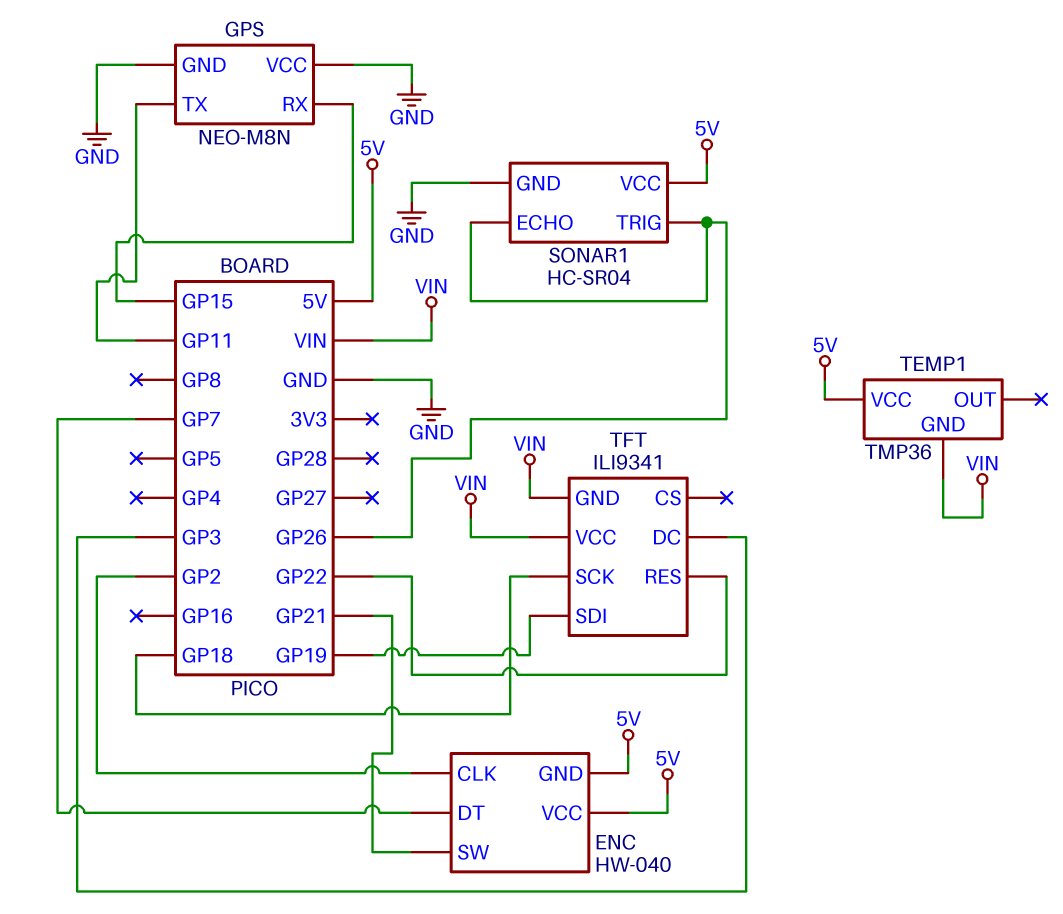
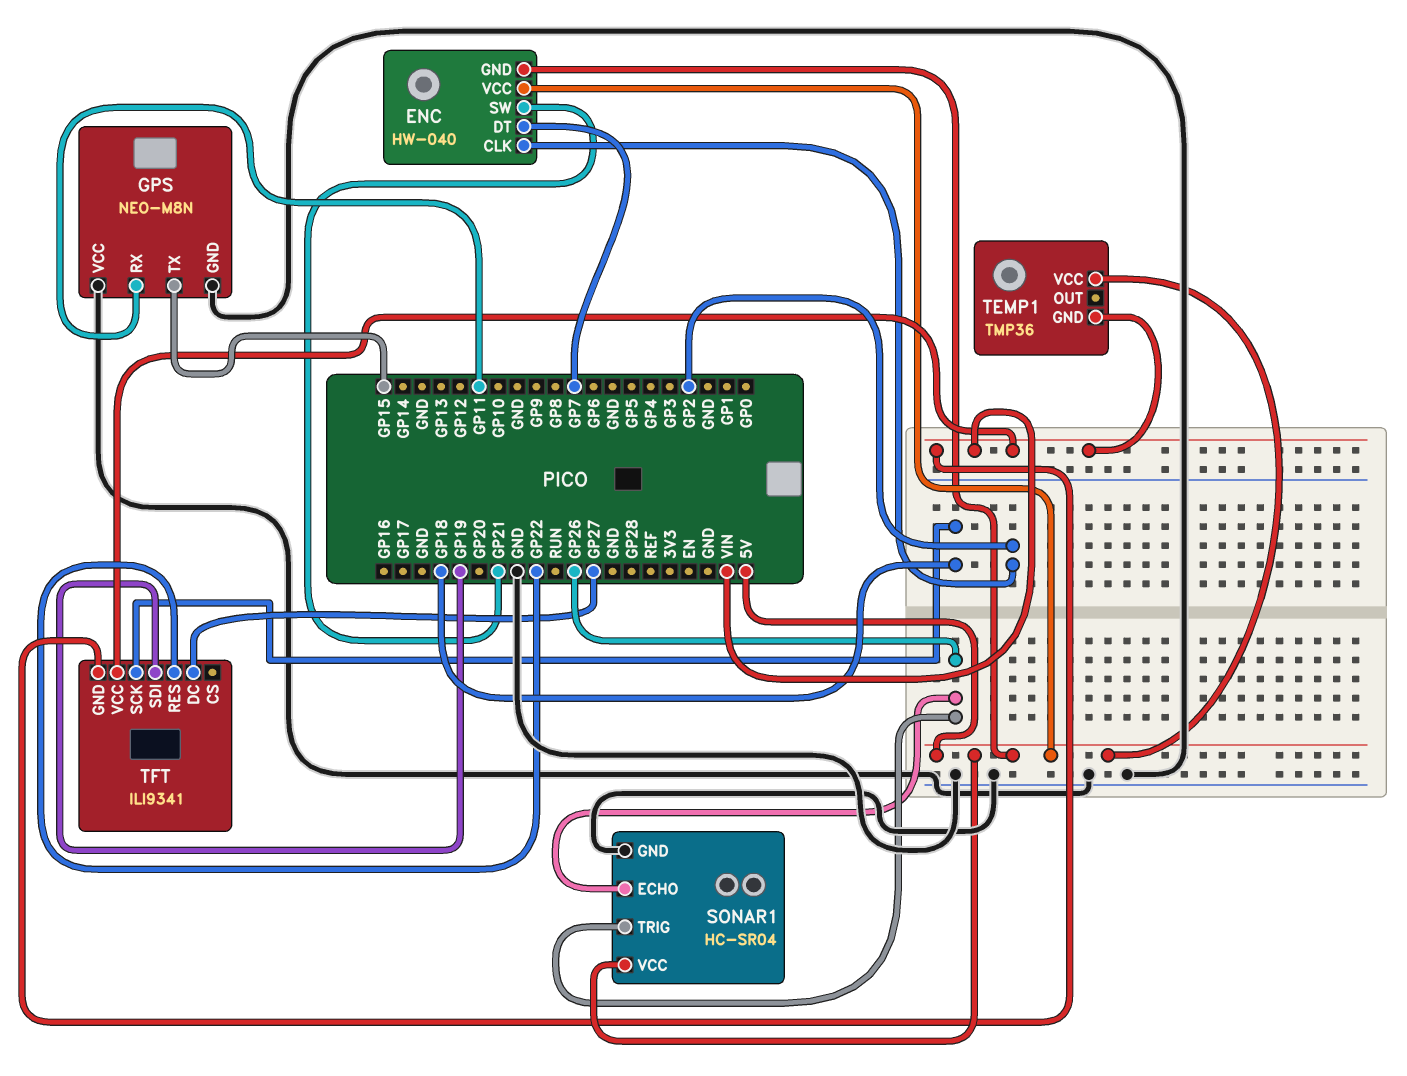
GPS pin RX: GP15 -> GP11
GPS pin TX: GP11 -> GP15
TFT pin DC: GP3 -> GP27

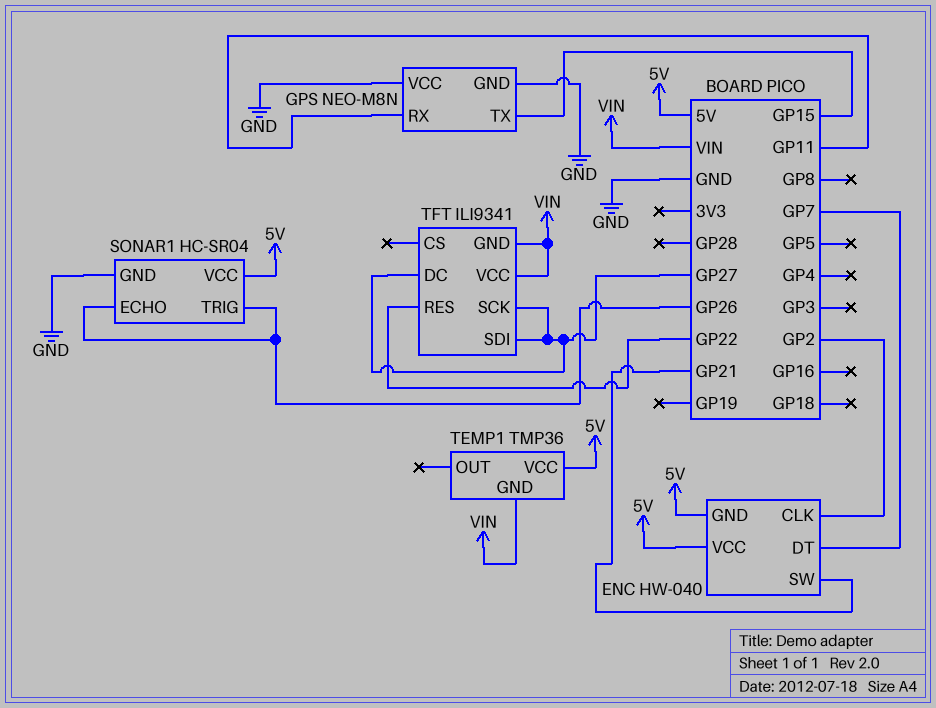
TFT pin SCK: GP18 -> GP27
TFT pin SDI: GP19 -> GP27

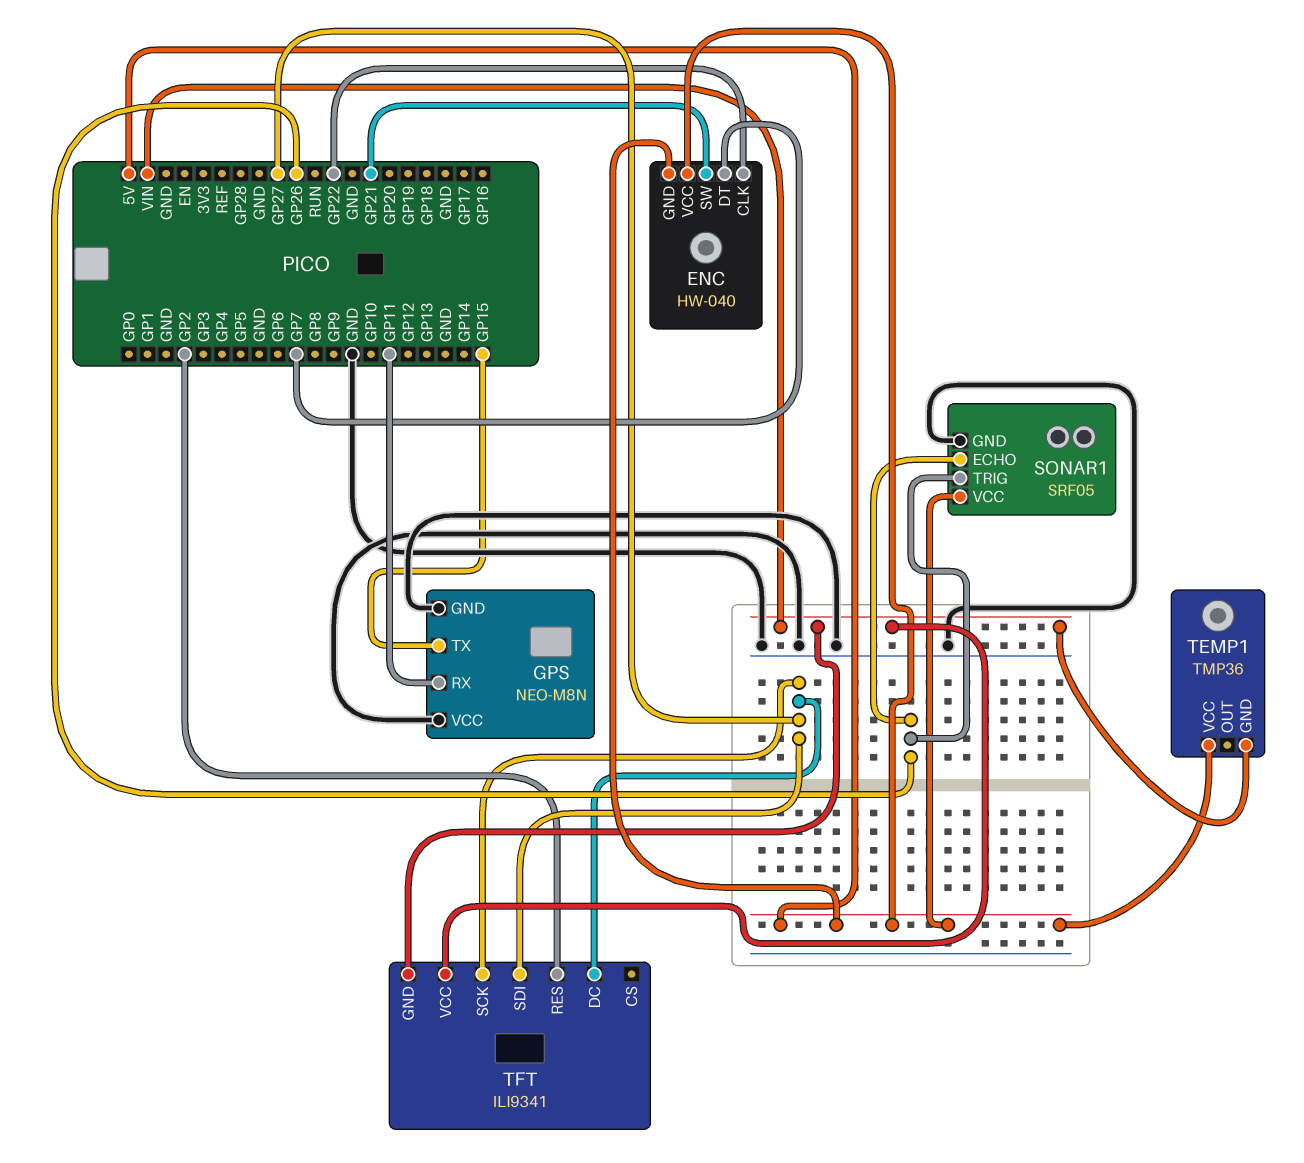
ENC pin CLK: GP2 -> GP22
SONAR1: HC-SR04 -> SRF05
TFT pin RES: GP22 -> GP2

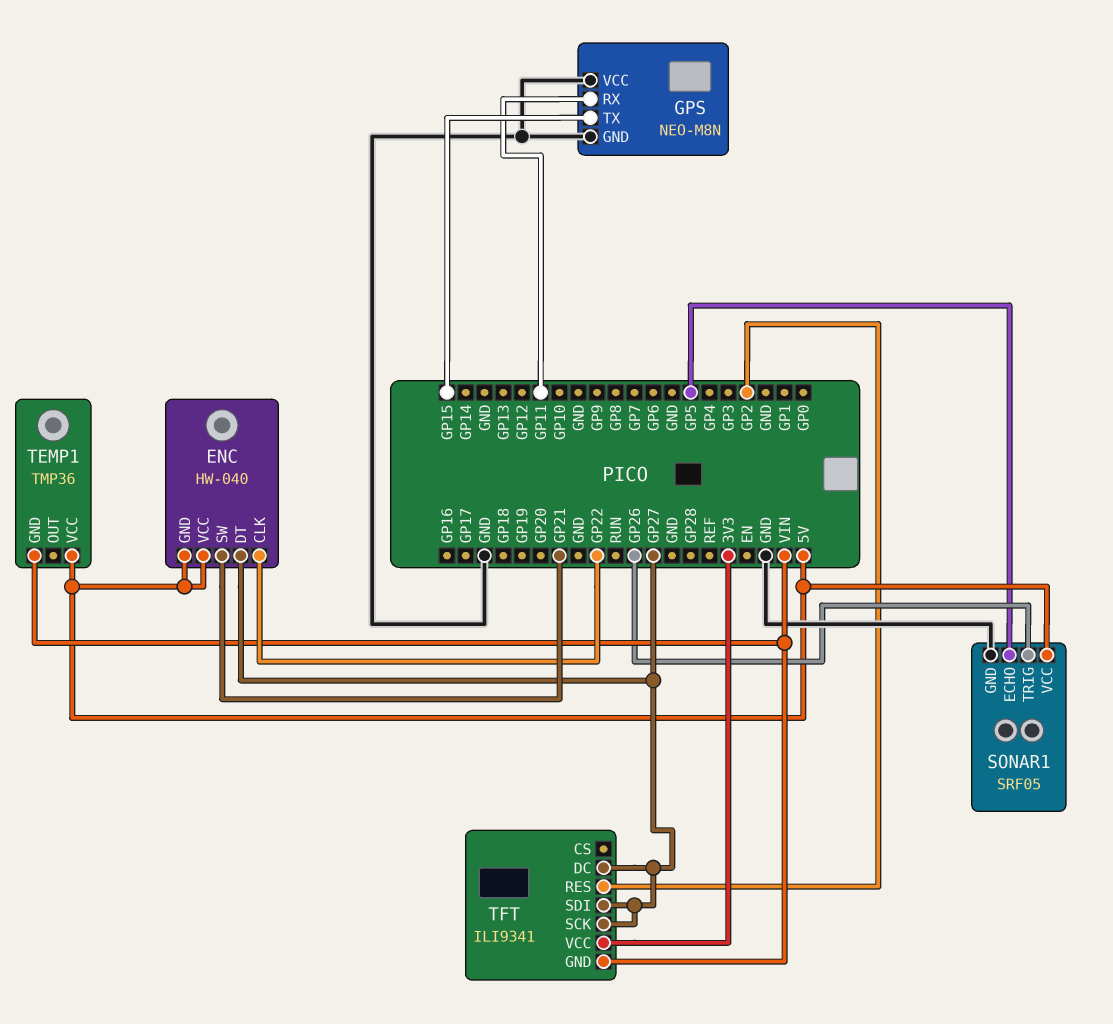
ENC pin DT: GP7 -> GP27
SONAR1 pin ECHO: GP26 -> GP5
TFT pin VCC: VIN -> 3V3

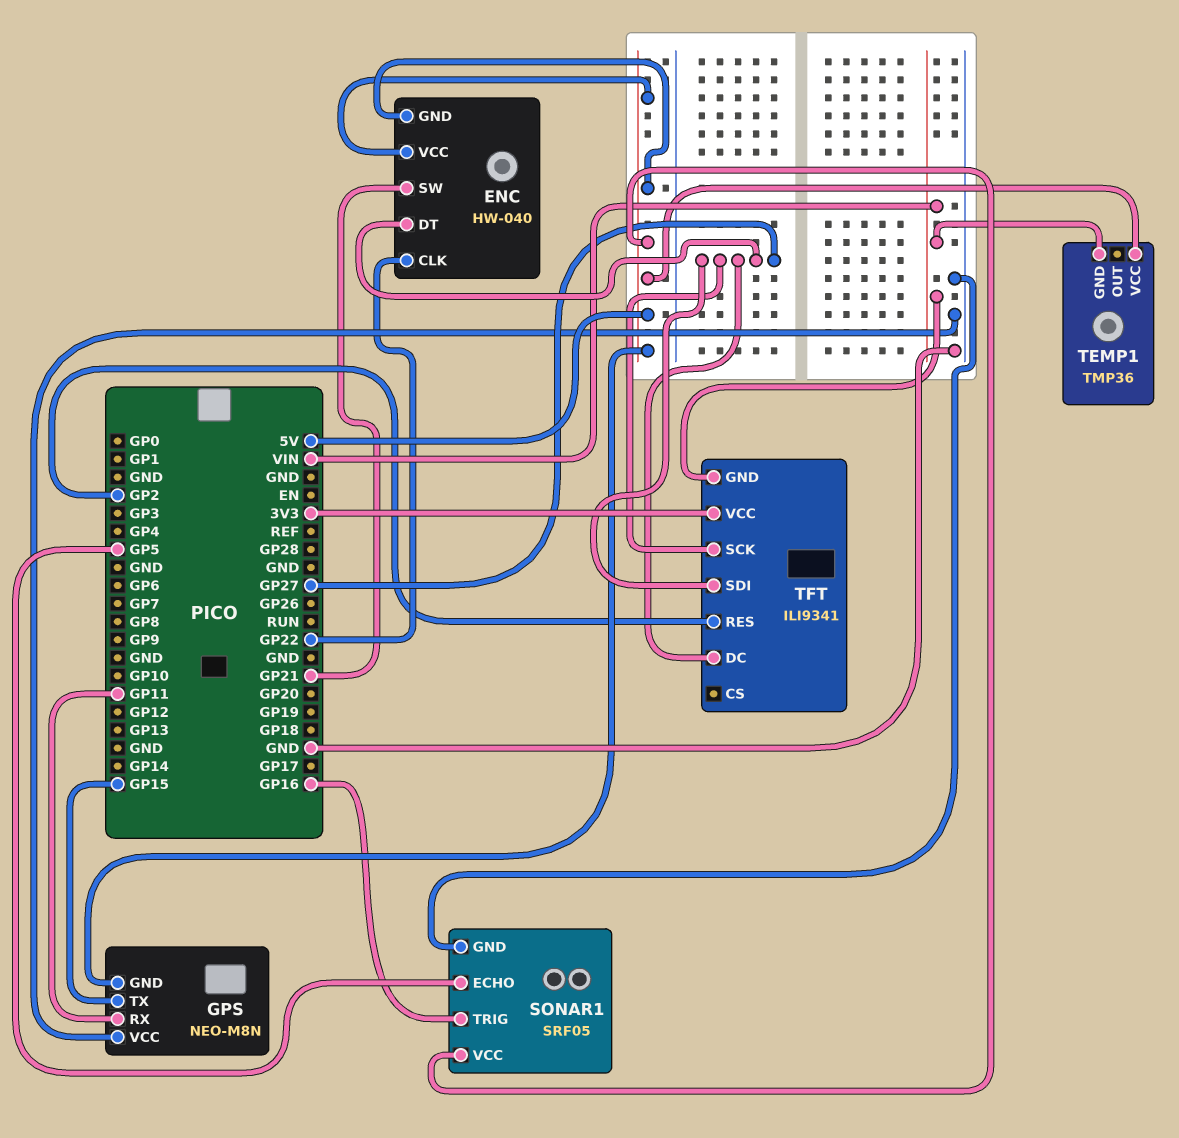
GPS pin GND: GND -> 5V
SONAR1 pin TRIG: GP26 -> GP16

